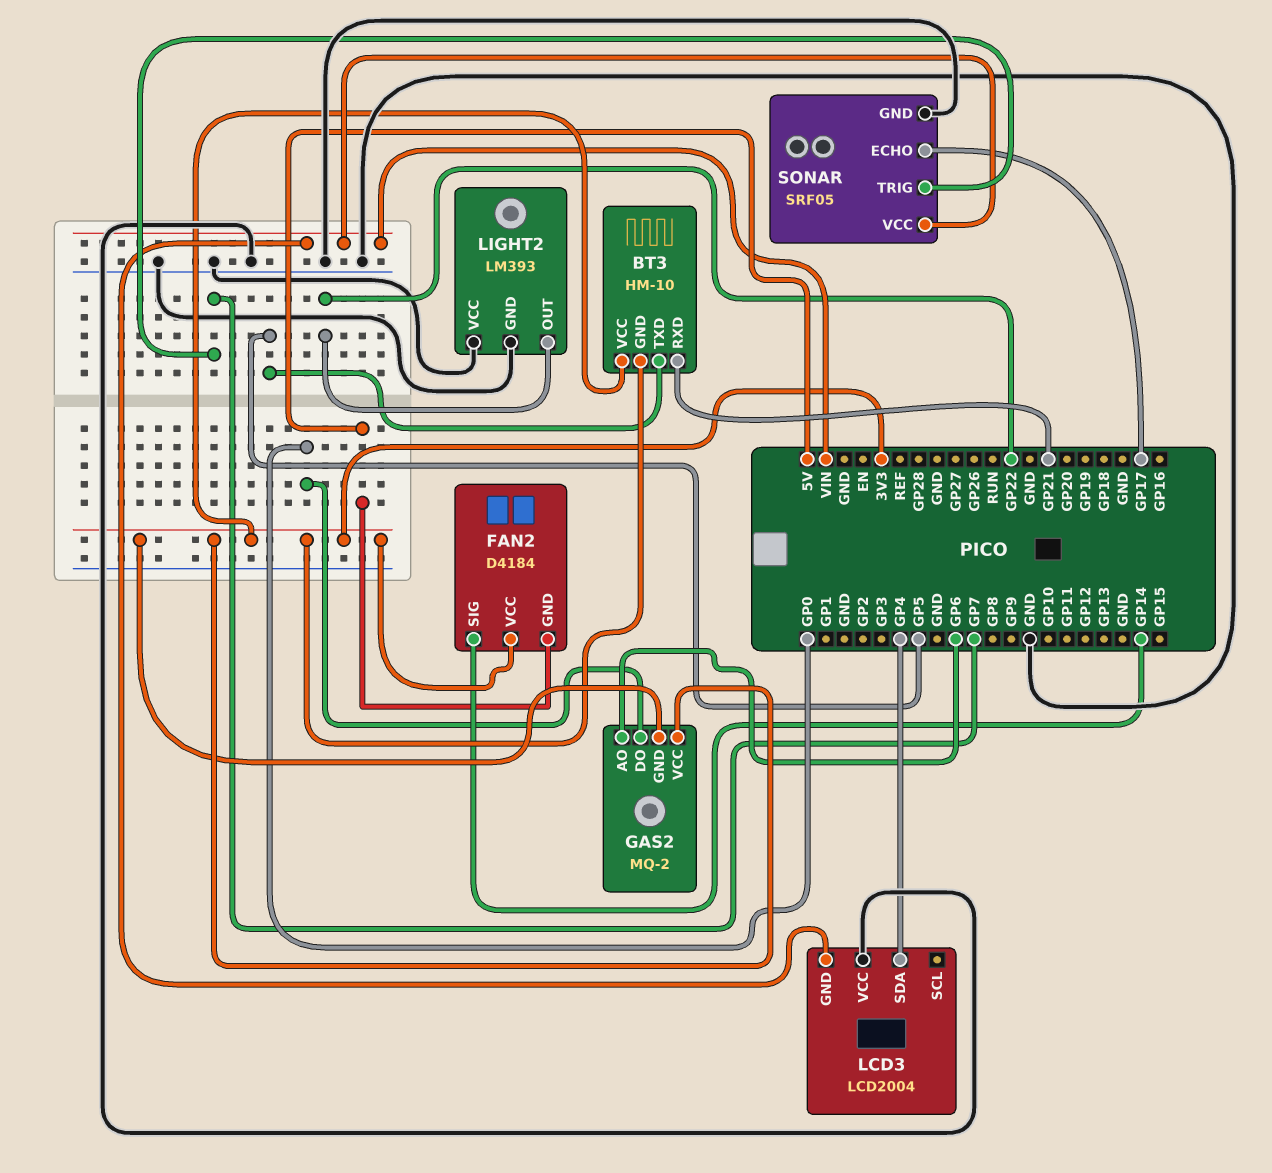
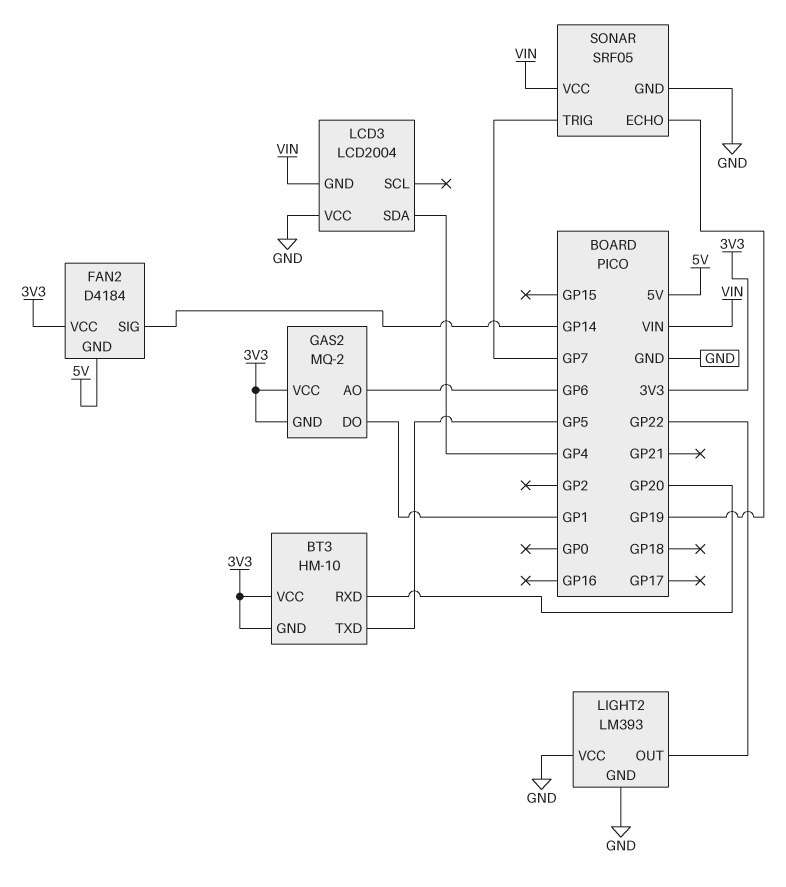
BT3 pin RXD: GP21 -> GP20
GAS2 pin DO: GP0 -> GP1
SONAR pin ECHO: GP17 -> GP19

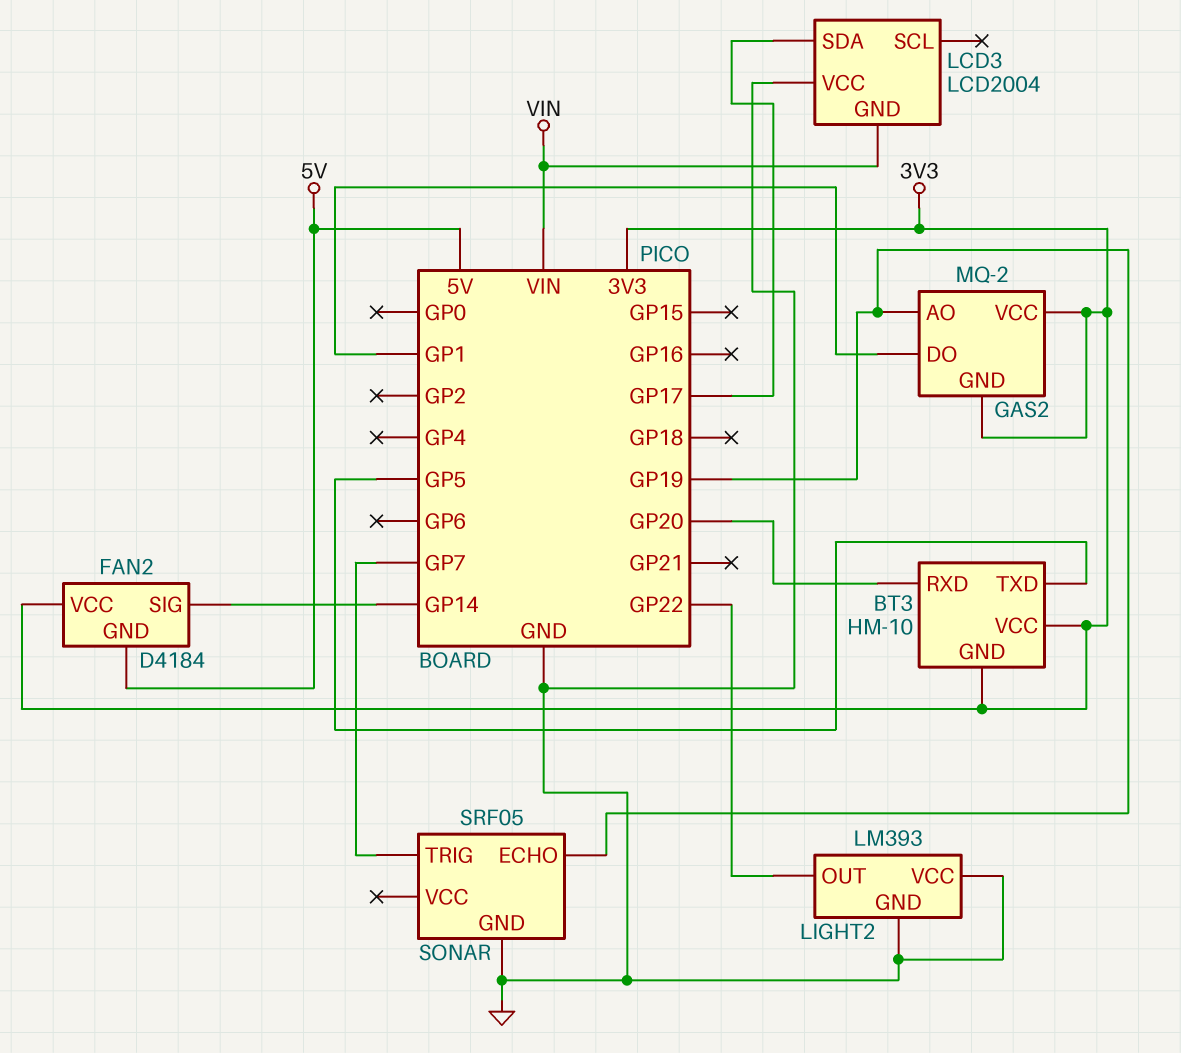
GAS2 pin AO: GP6 -> GP19
LCD3 pin SDA: GP4 -> GP17
SONAR pin VCC: VIN -> none

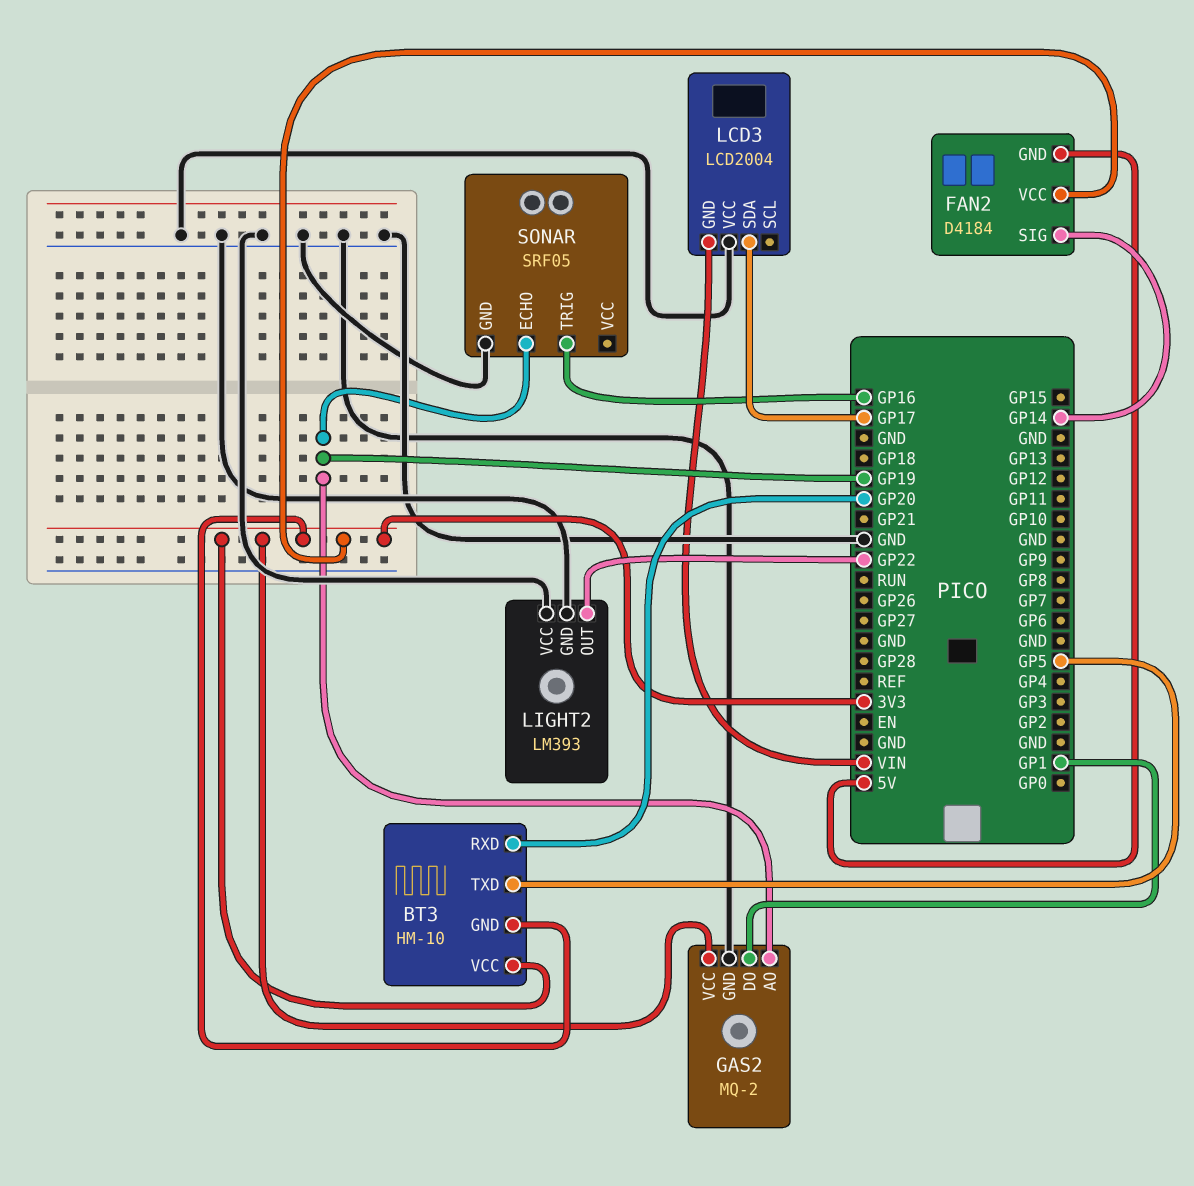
GAS2 pin GND: 3V3 -> GND
SONAR pin TRIG: GP7 -> GP16

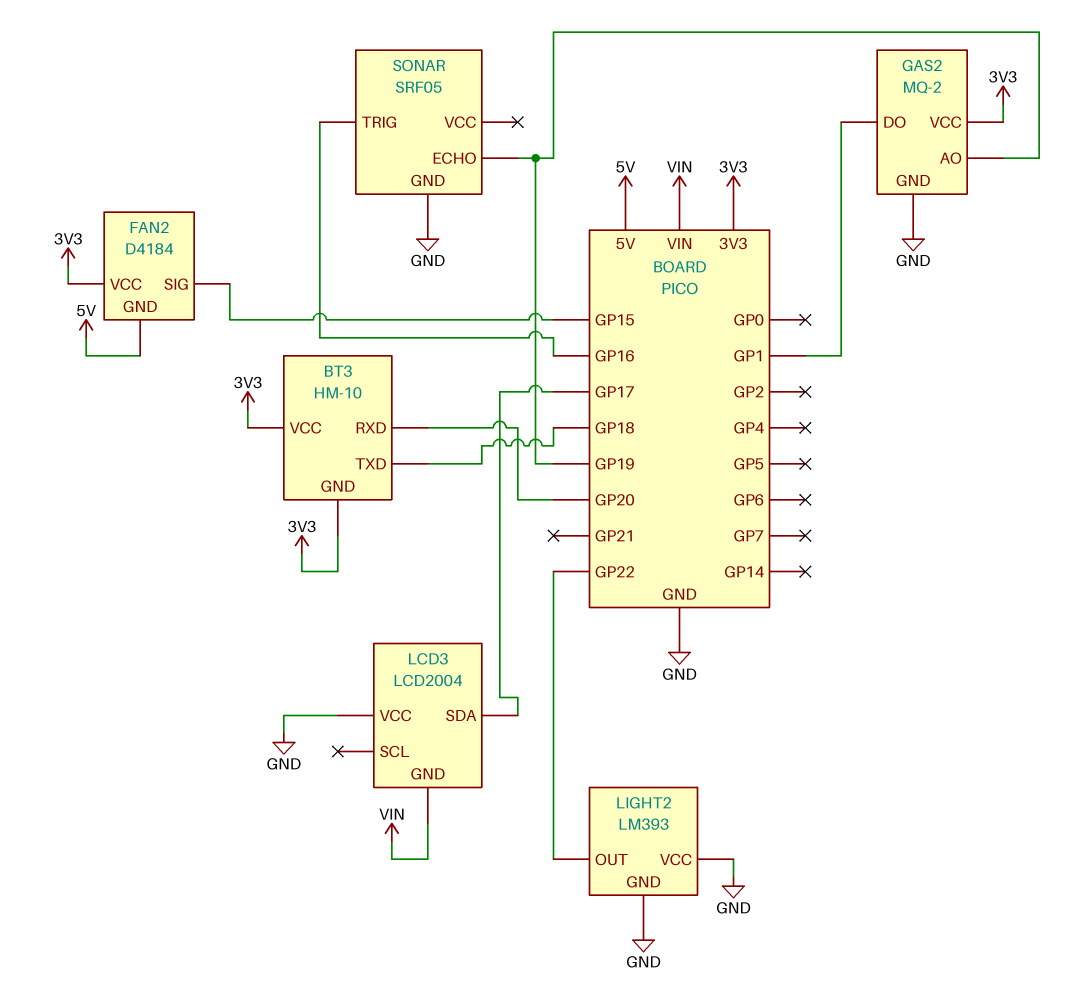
BT3 pin TXD: GP5 -> GP18
FAN2 pin SIG: GP14 -> GP15

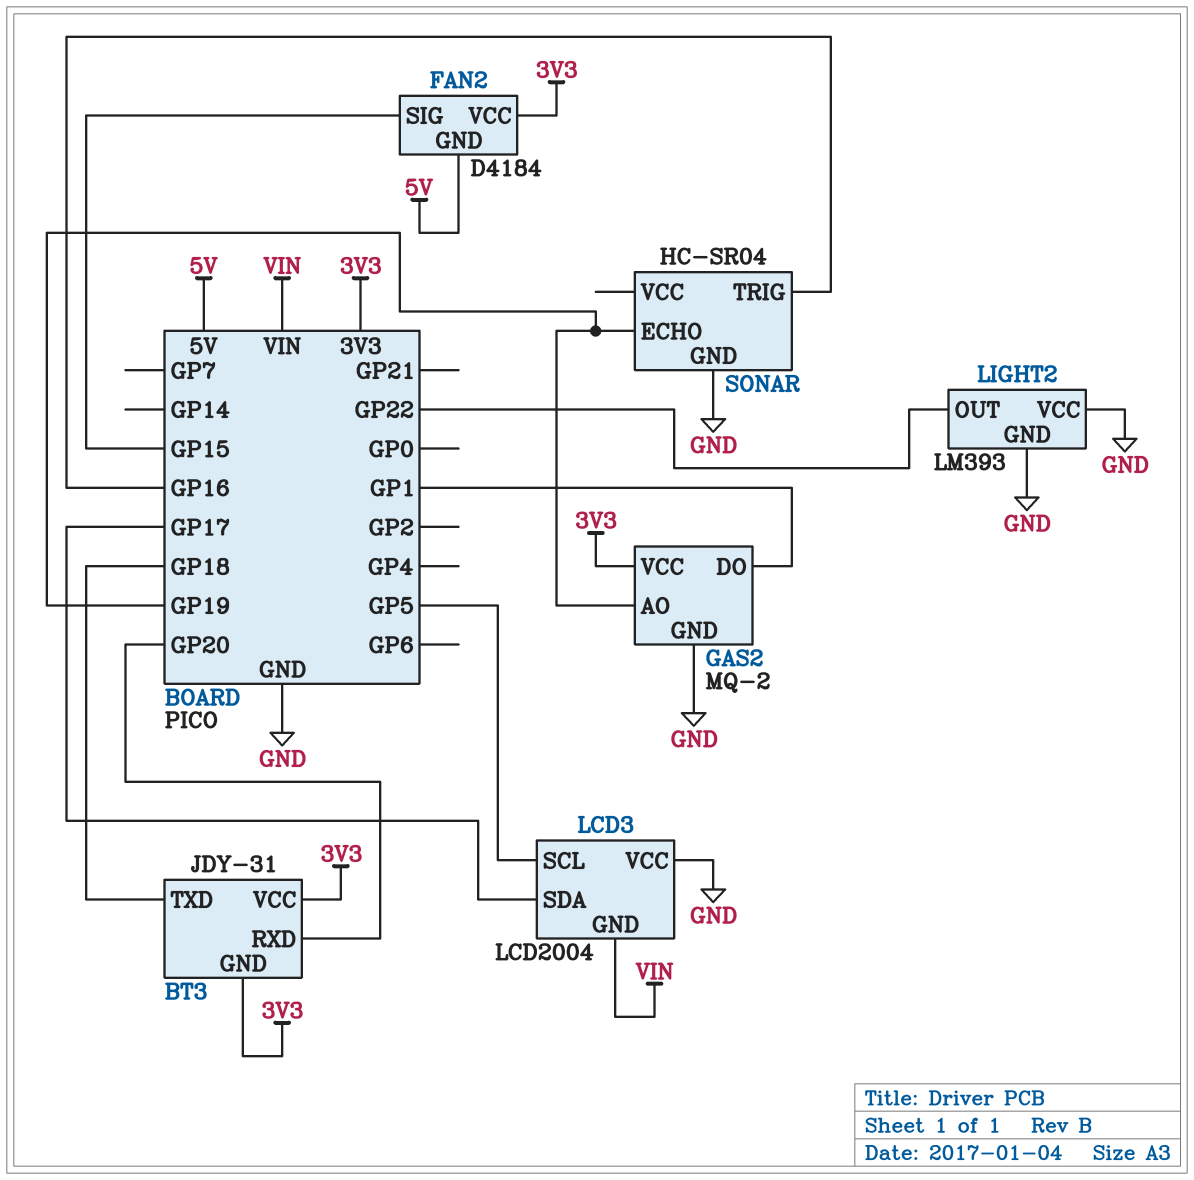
BT3: HM-10 -> JDY-31
LCD3 pin SCL: none -> GP5
SONAR: SRF05 -> HC-SR04

